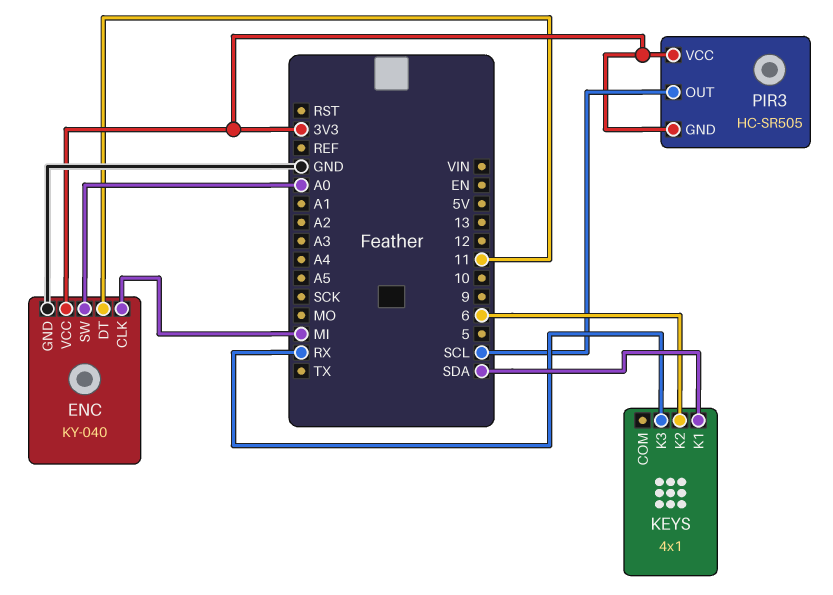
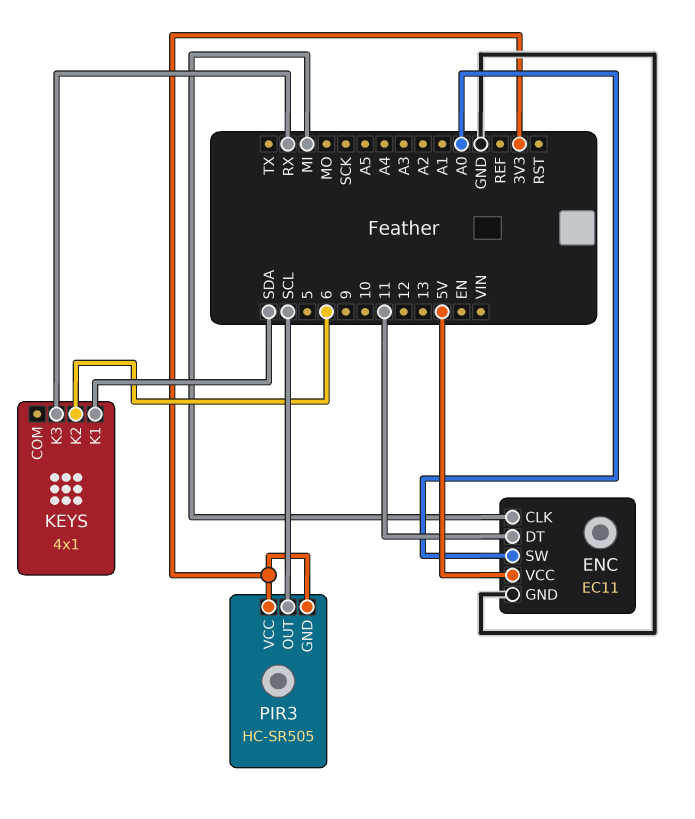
ENC: KY-040 -> EC11
ENC pin VCC: 3V3 -> 5V

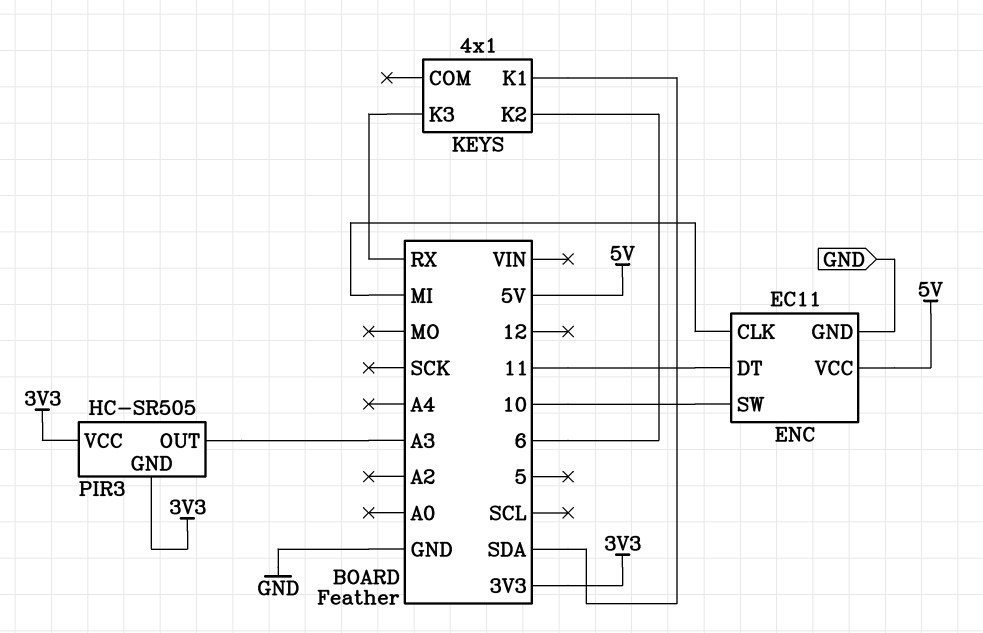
ENC pin SW: A0 -> 10
PIR3 pin OUT: SCL -> A3

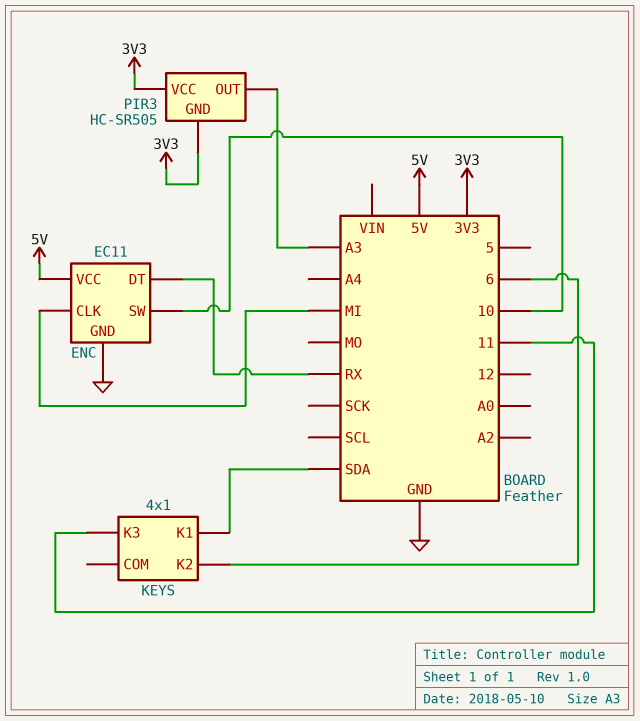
ENC pin DT: 11 -> RX
KEYS pin K3: RX -> 11

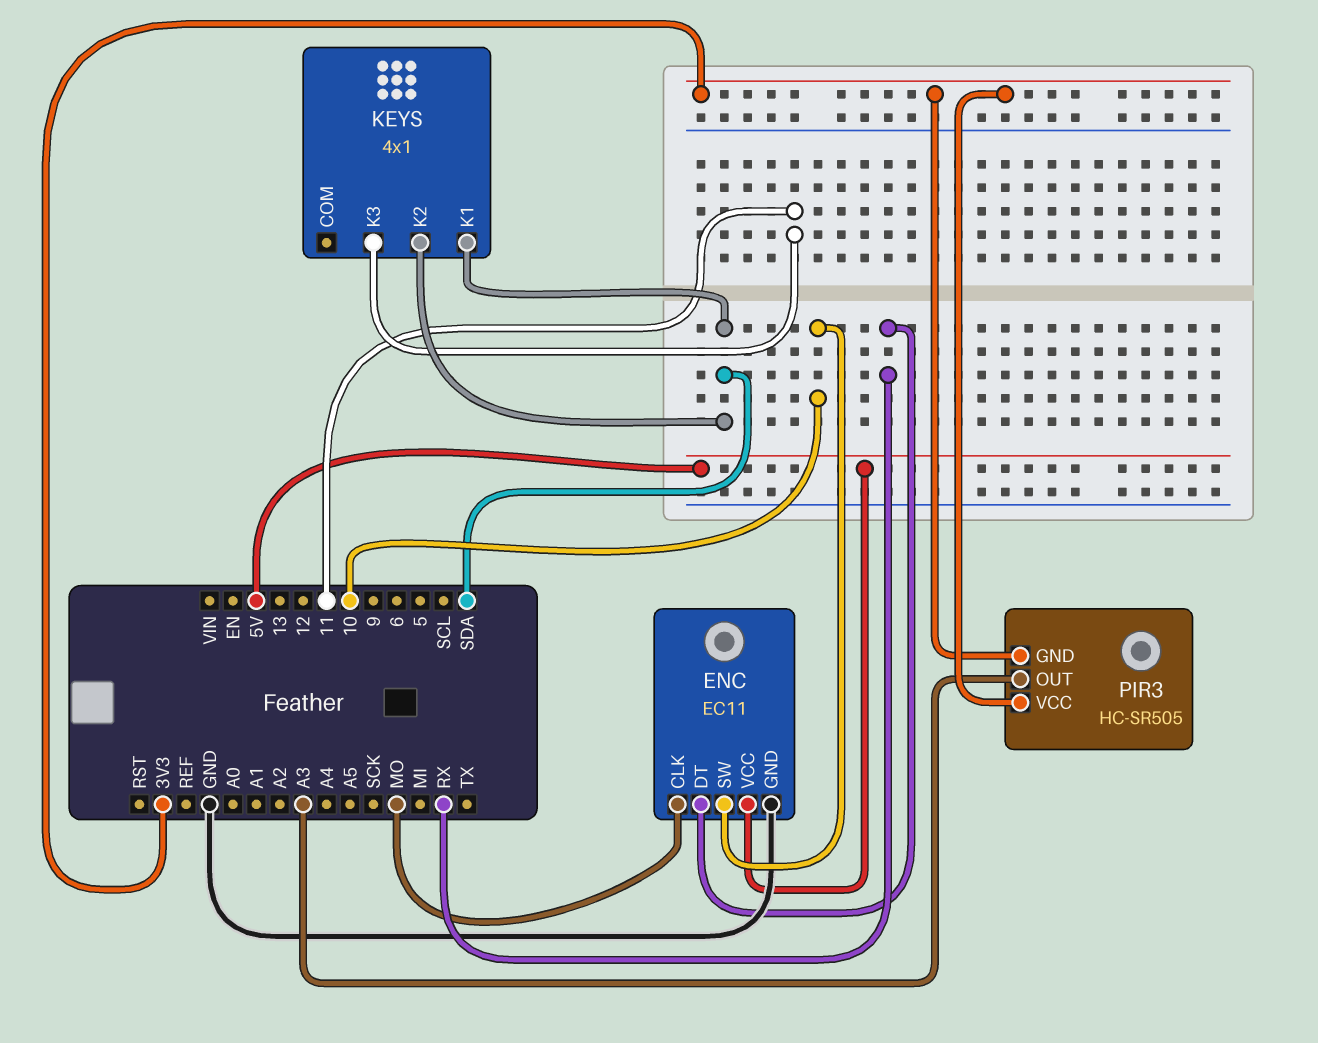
ENC pin CLK: MI -> MO
KEYS pin K2: 6 -> SDA

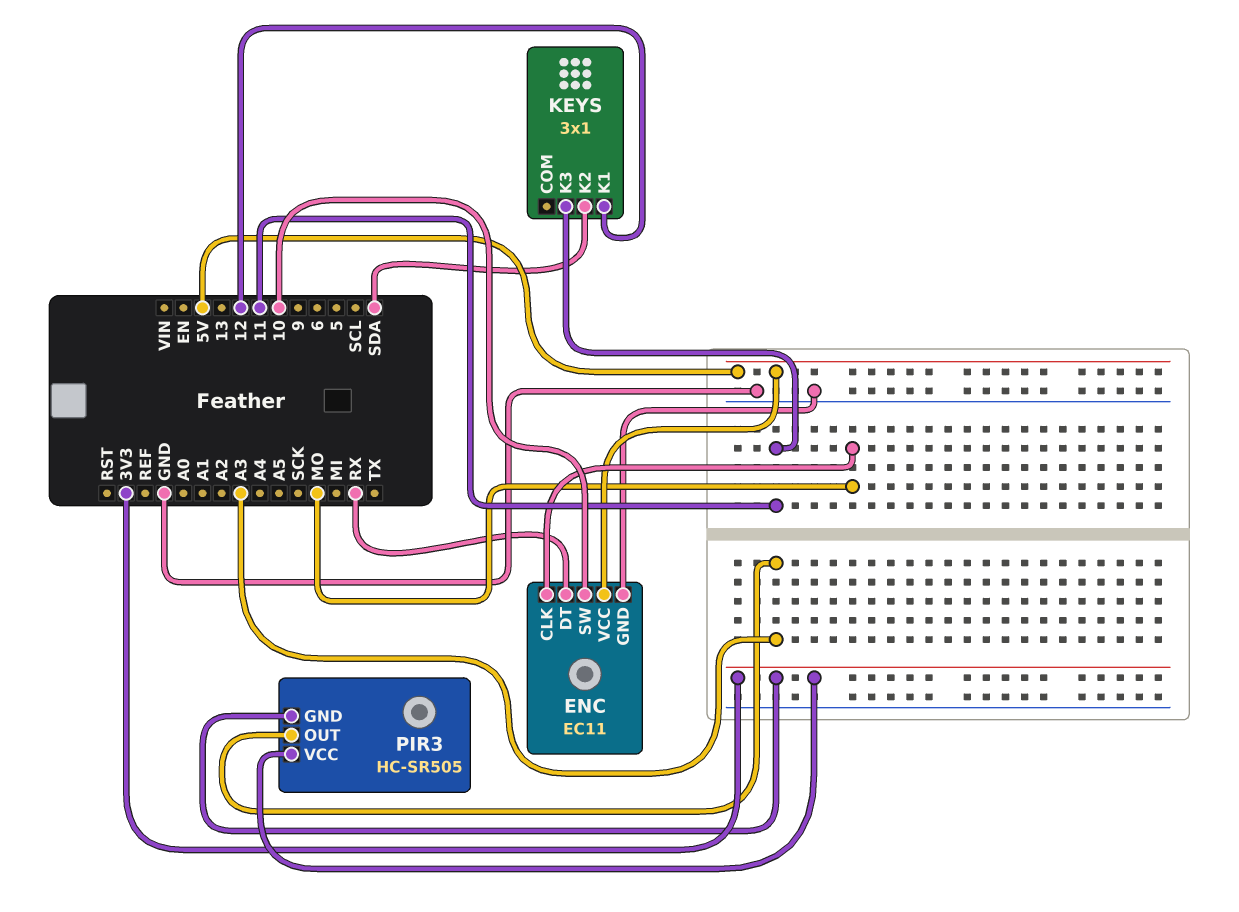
KEYS: 4x1 -> 3x1
KEYS pin K1: SDA -> 12

